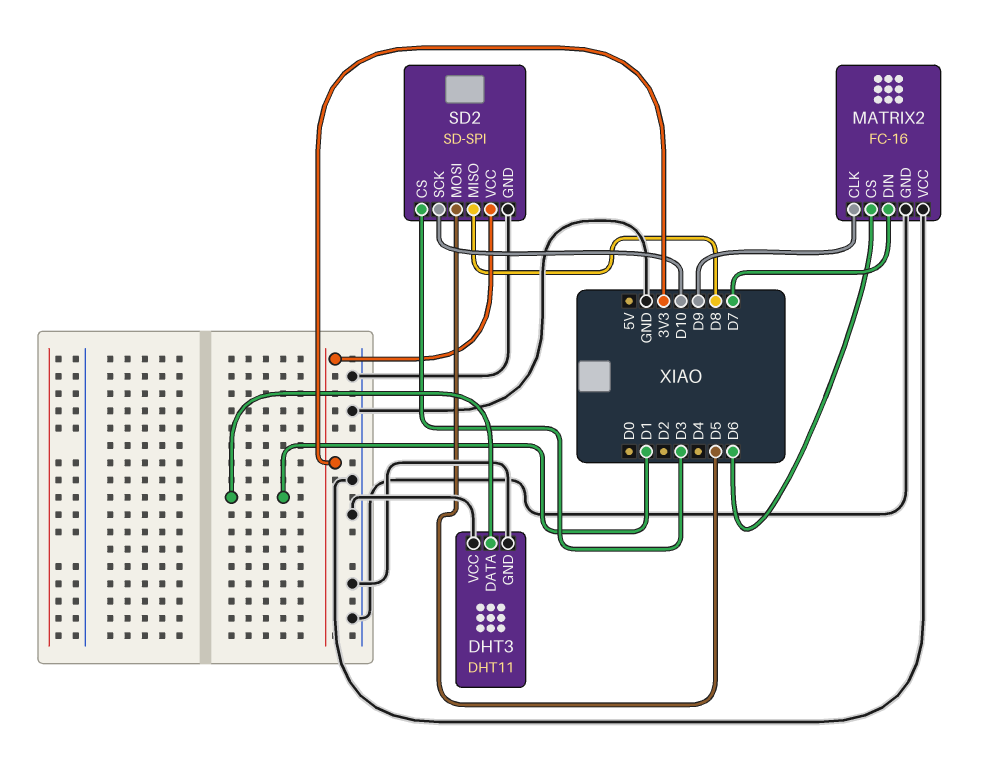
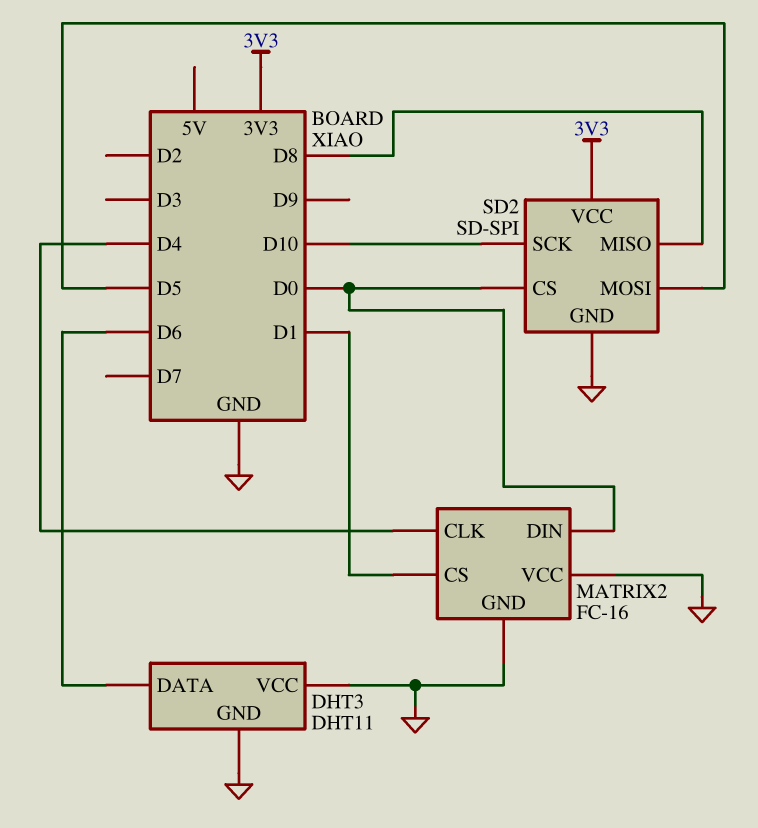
DHT3 pin DATA: D1 -> D6
MATRIX2 pin CLK: D9 -> D4
MATRIX2 pin CS: D6 -> D1
MATRIX2 pin DIN: D7 -> D0
SD2 pin CS: D3 -> D0

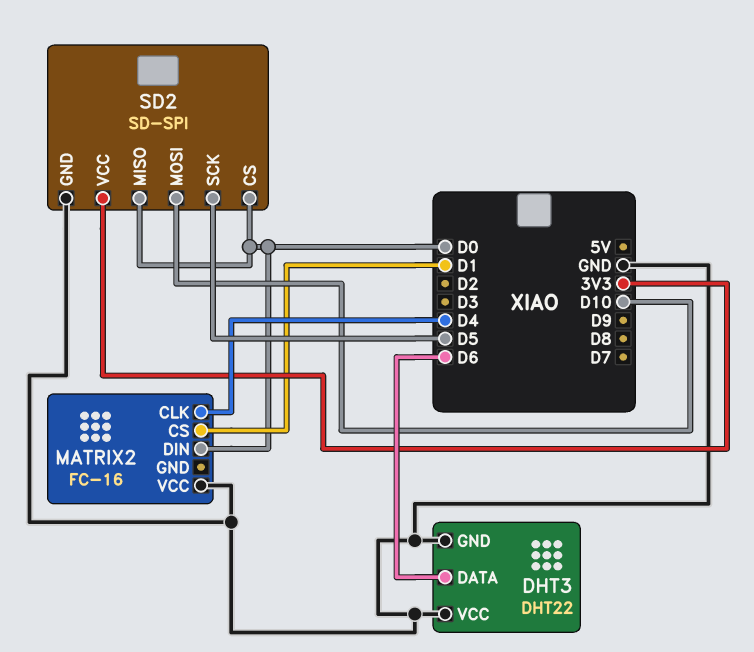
DHT3: DHT11 -> DHT22
MATRIX2 pin GND: GND -> none
SD2 pin MISO: D8 -> D0
SD2 pin MOSI: D5 -> D10
SD2 pin SCK: D10 -> D5

